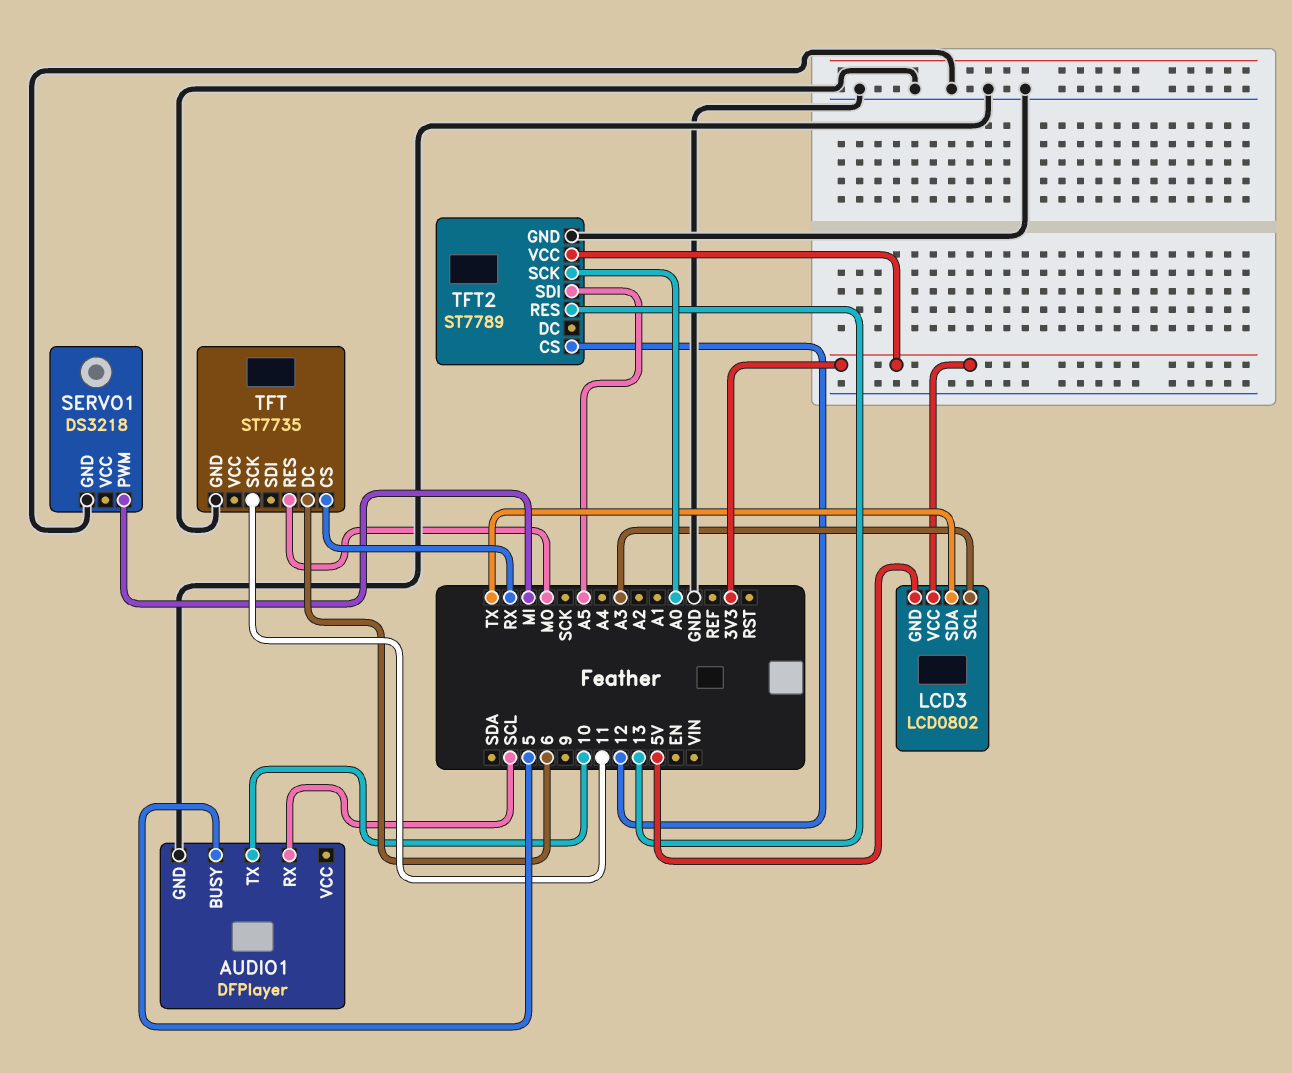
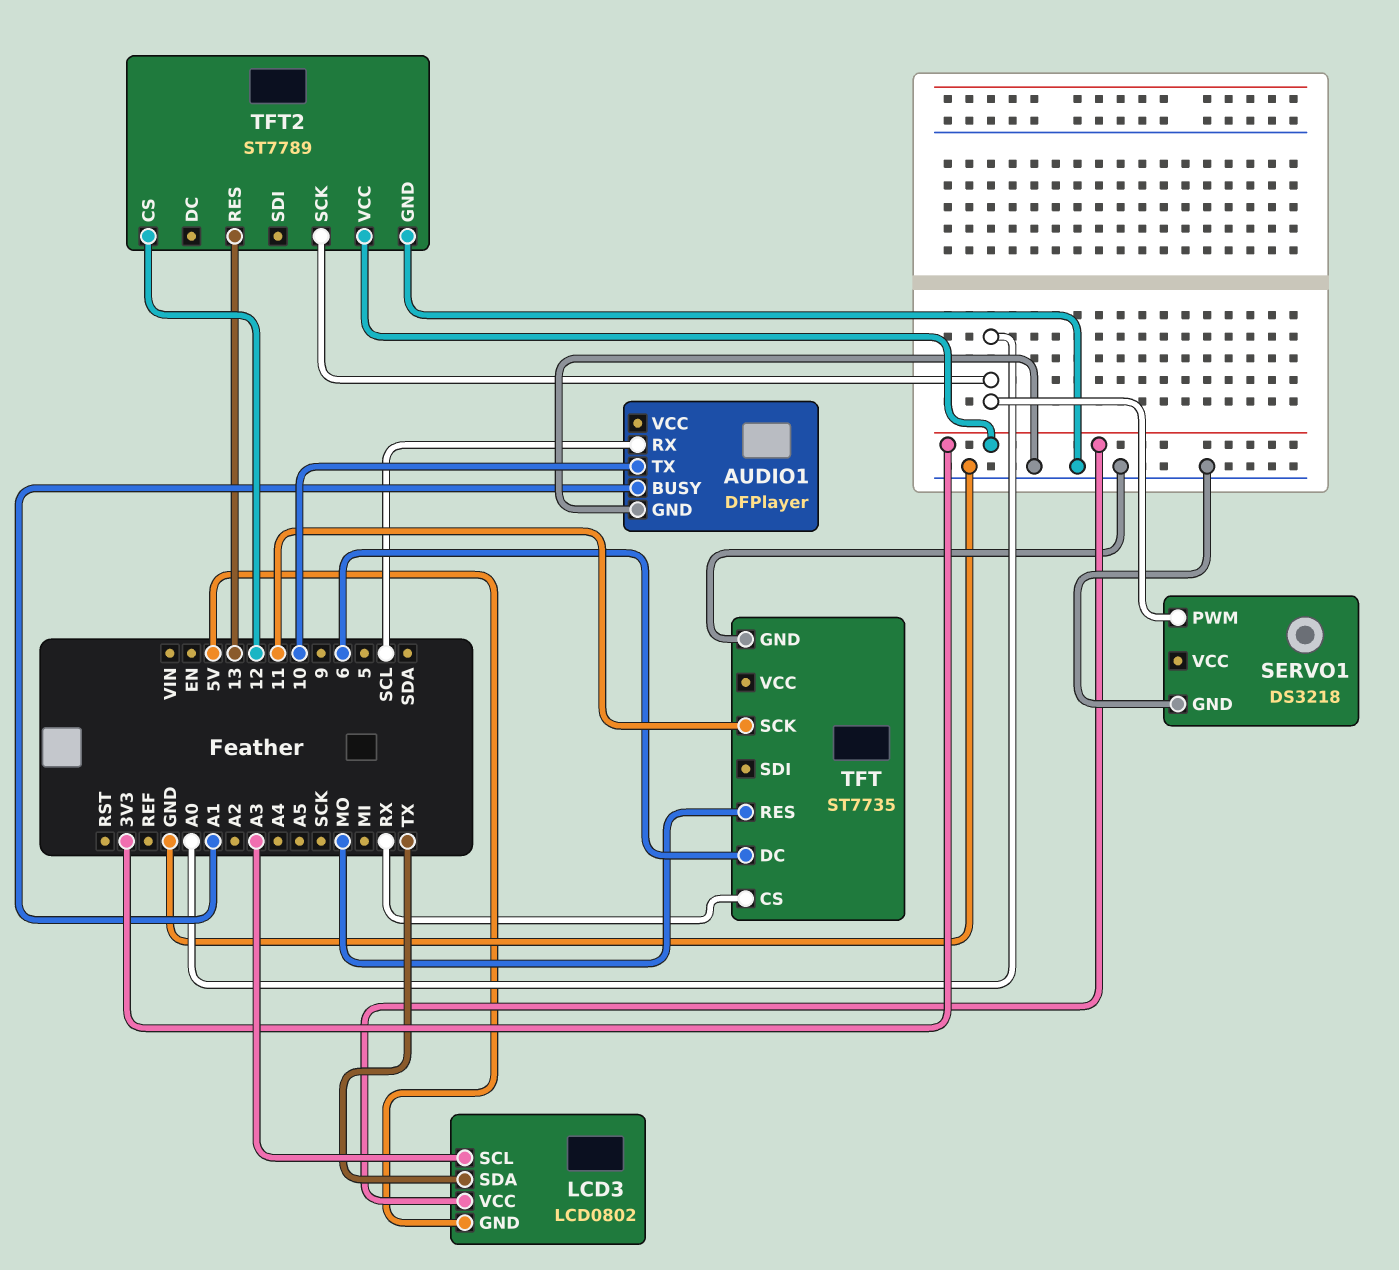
AUDIO1 pin BUSY: 5 -> A1
SERVO1 pin PWM: MI -> A0
TFT2 pin SDI: A5 -> none

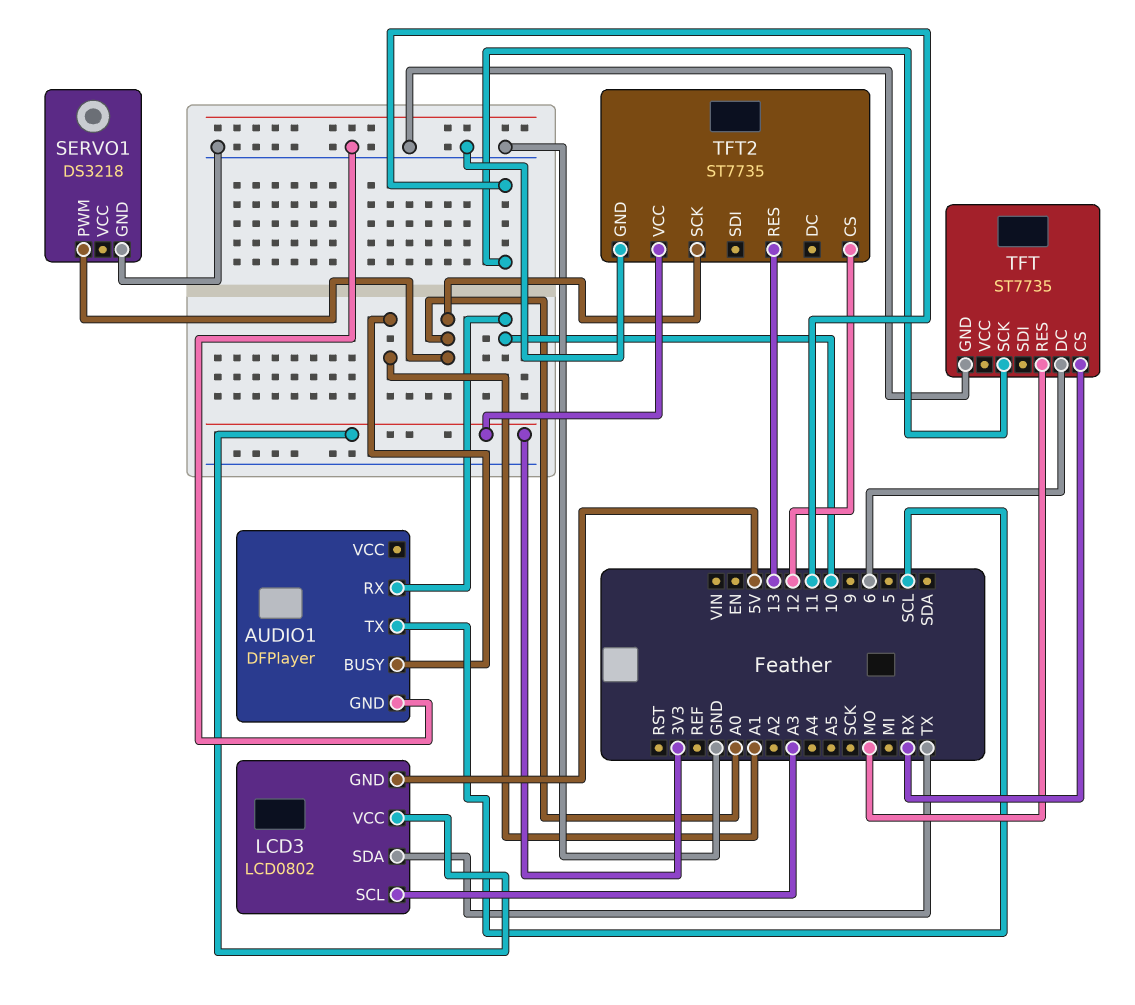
AUDIO1 pin RX: SCL -> 10
AUDIO1 pin TX: 10 -> SCL
TFT2: ST7789 -> ST7735

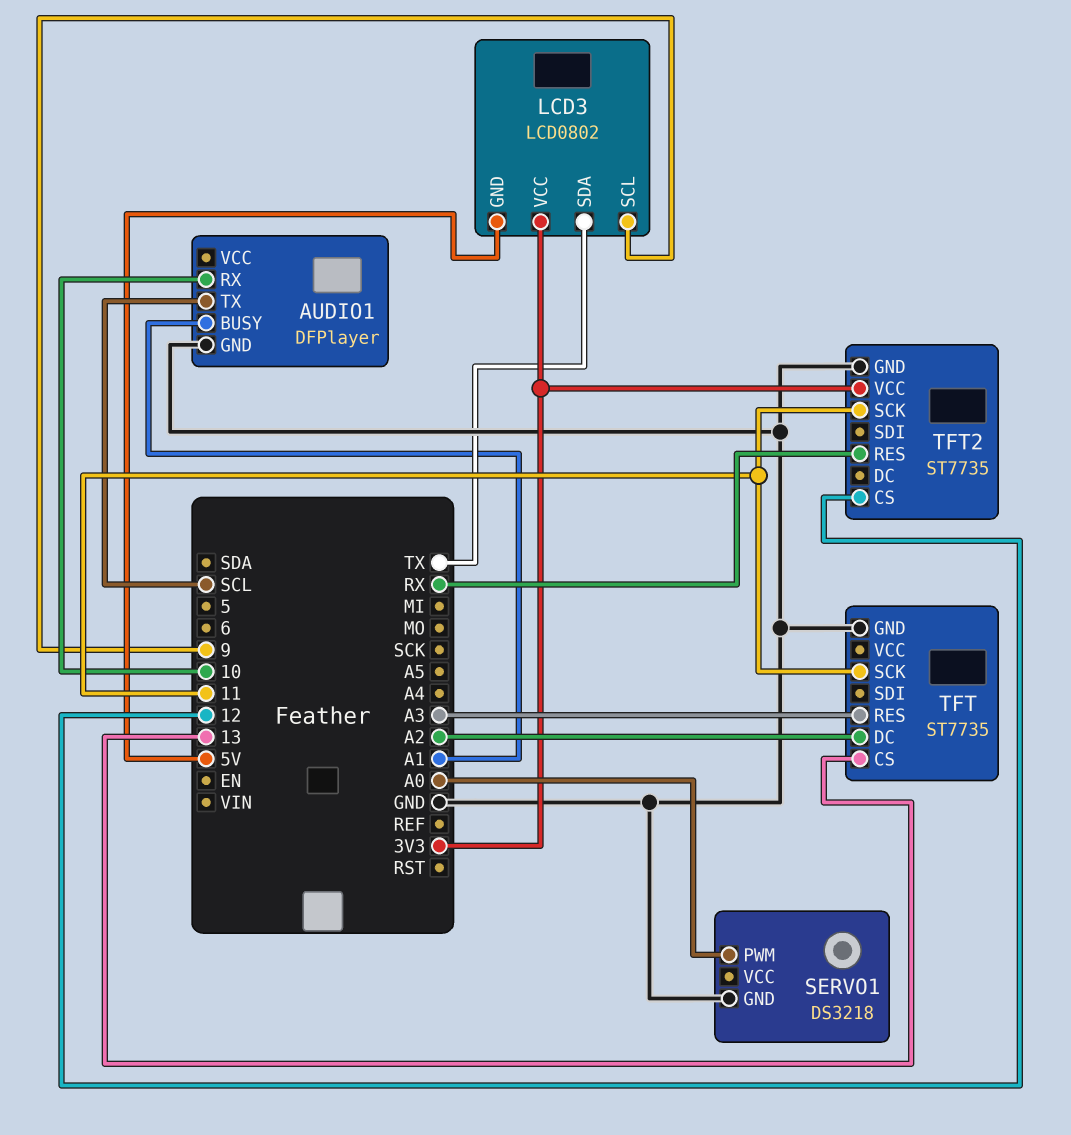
LCD3 pin SCL: A3 -> 9
TFT pin CS: RX -> 13
TFT pin DC: 6 -> A2
TFT pin RES: MO -> A3
TFT2 pin RES: 13 -> RX
TFT2 pin SCK: A0 -> 11

